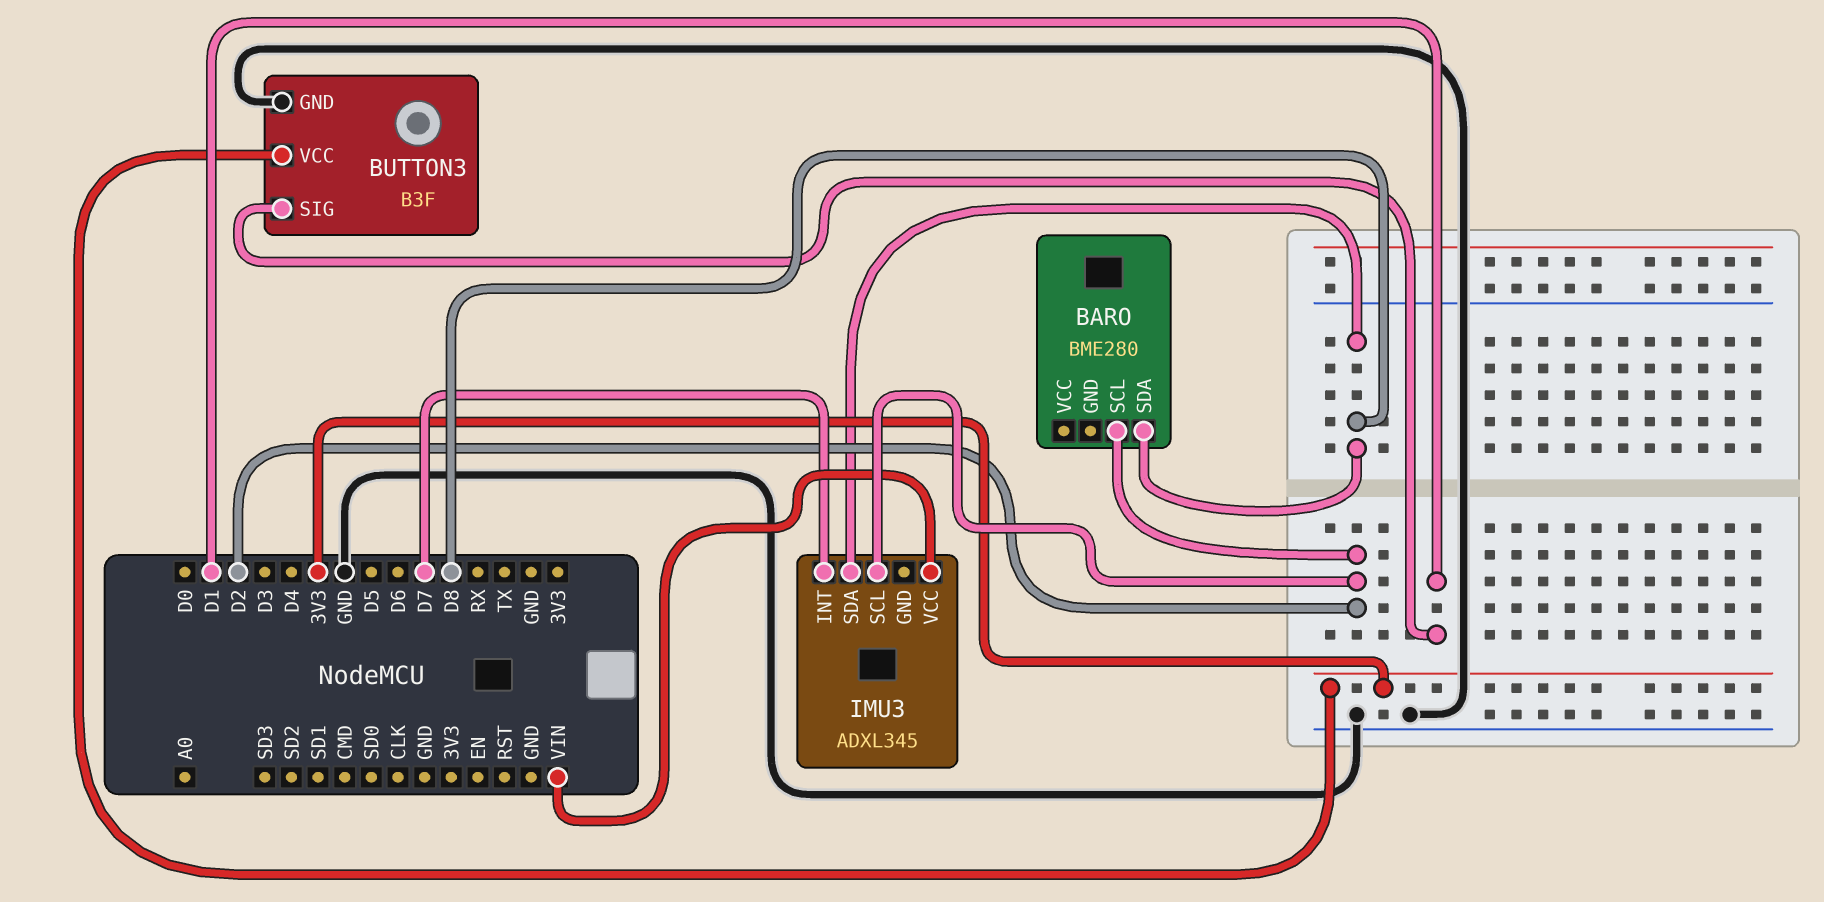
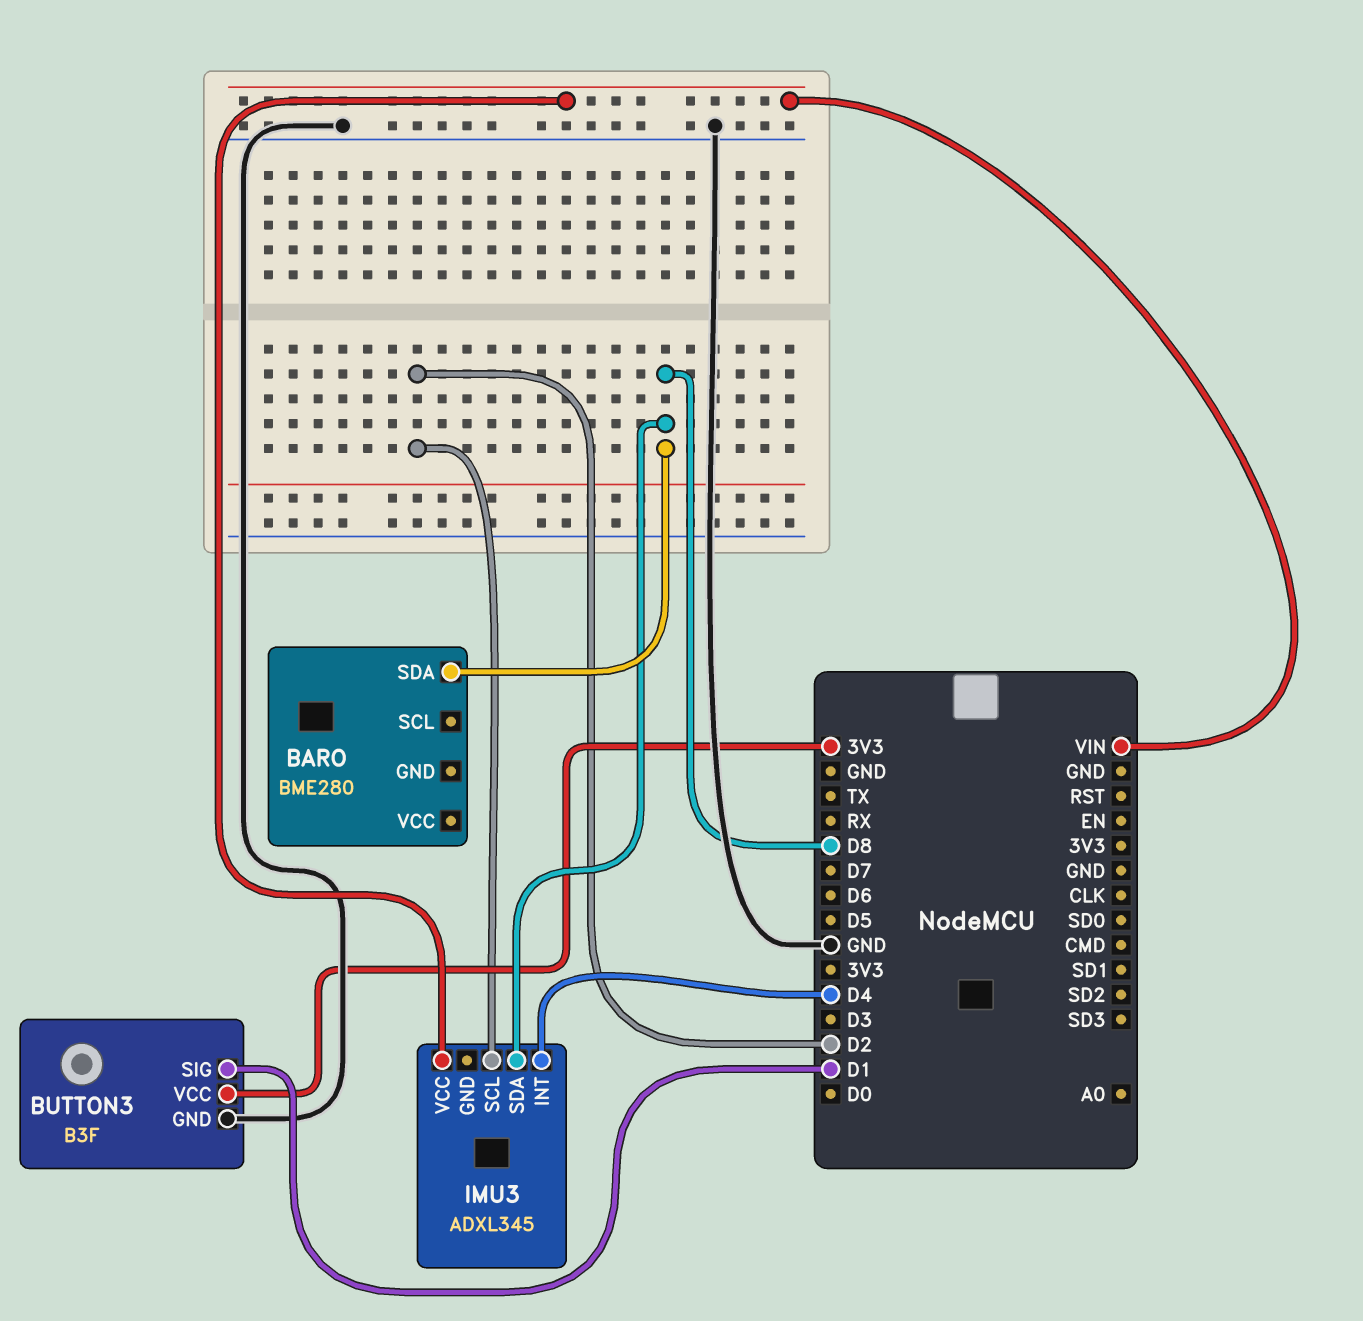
BARO pin SCL: D2 -> none
IMU3 pin INT: D7 -> D4

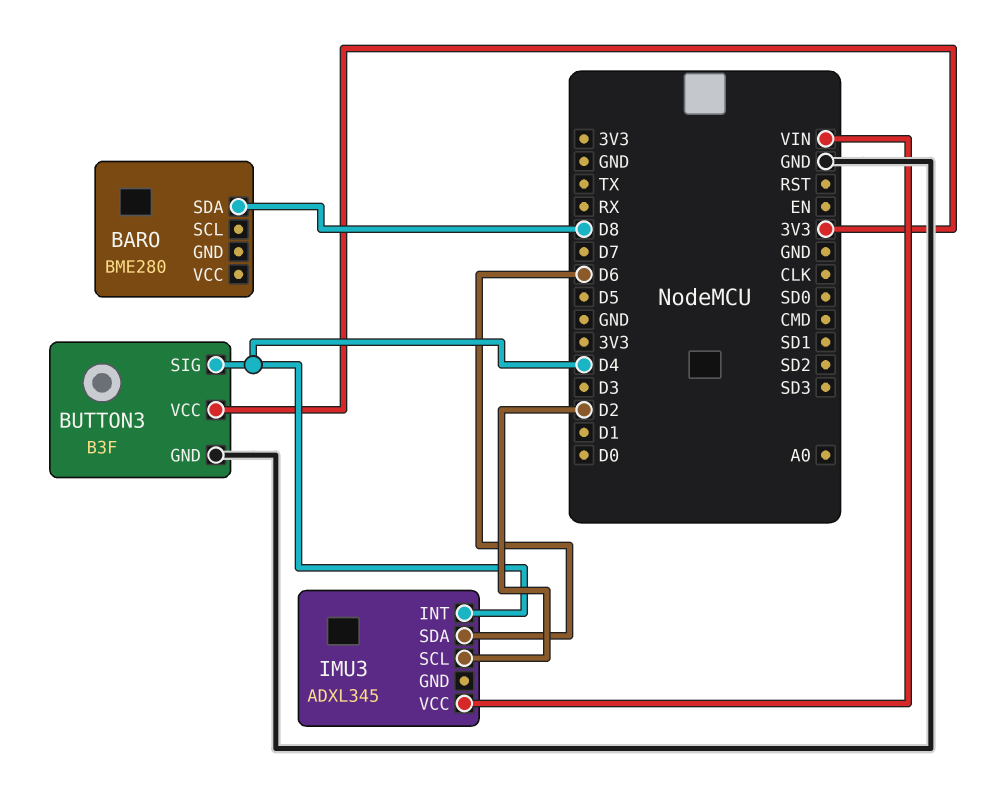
BUTTON3 pin SIG: D1 -> D4
IMU3 pin SDA: D8 -> D6

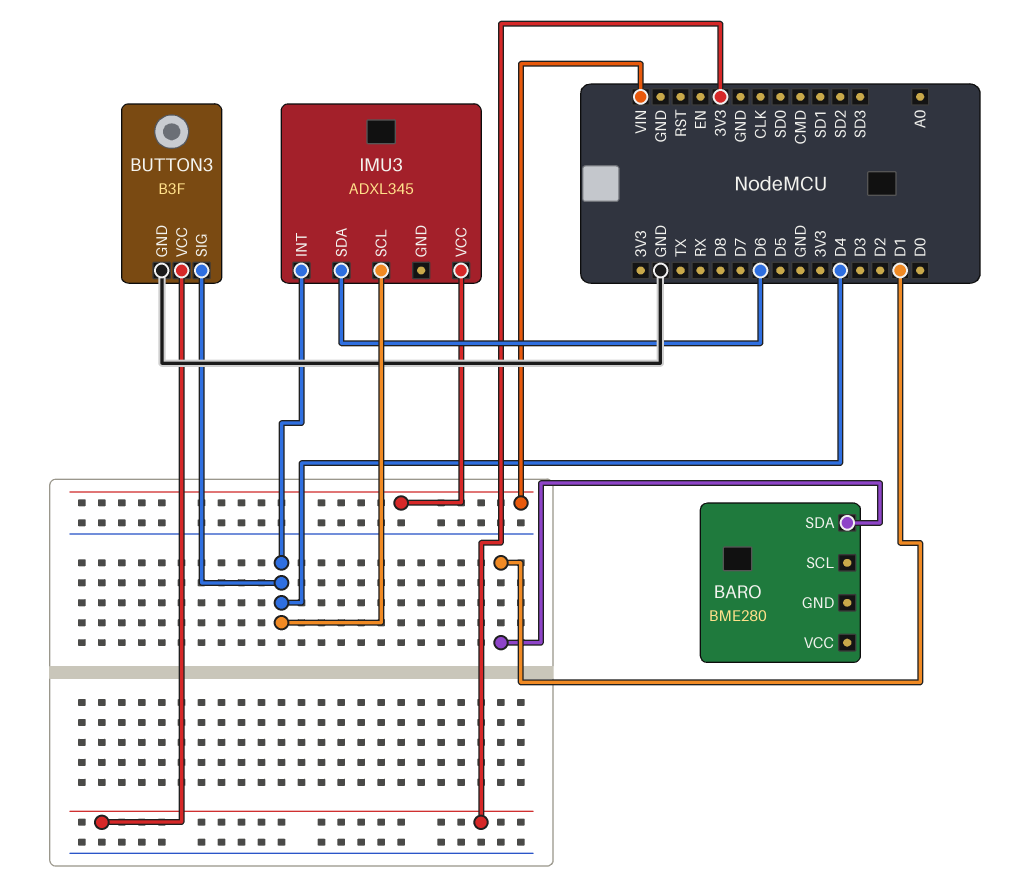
BARO pin SDA: D8 -> D1
IMU3 pin SCL: D2 -> D4

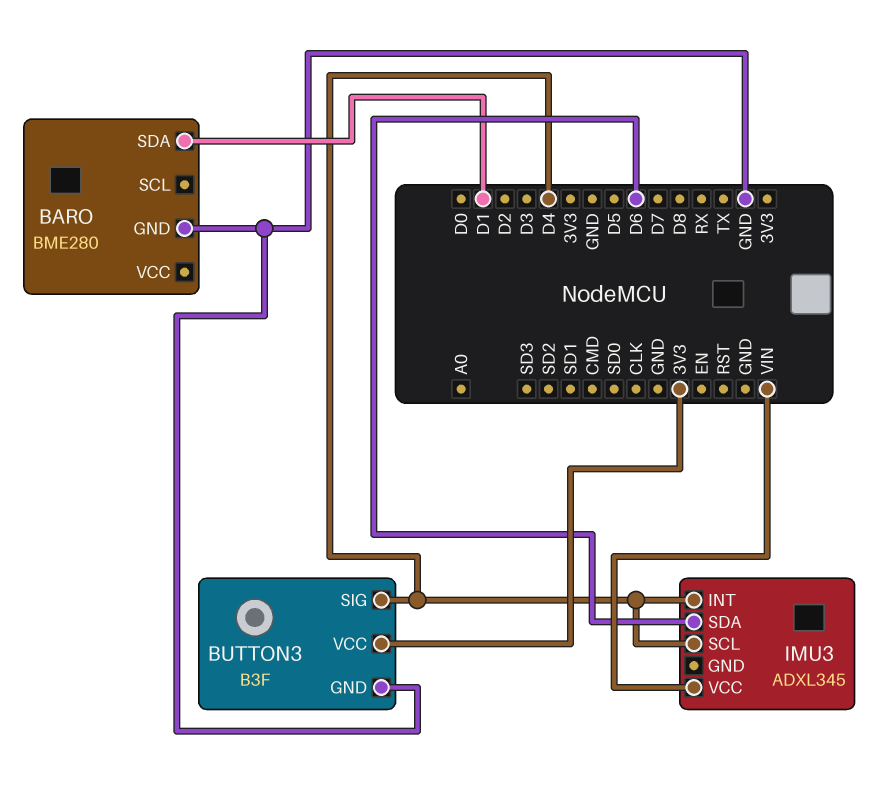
BARO pin GND: none -> GND

